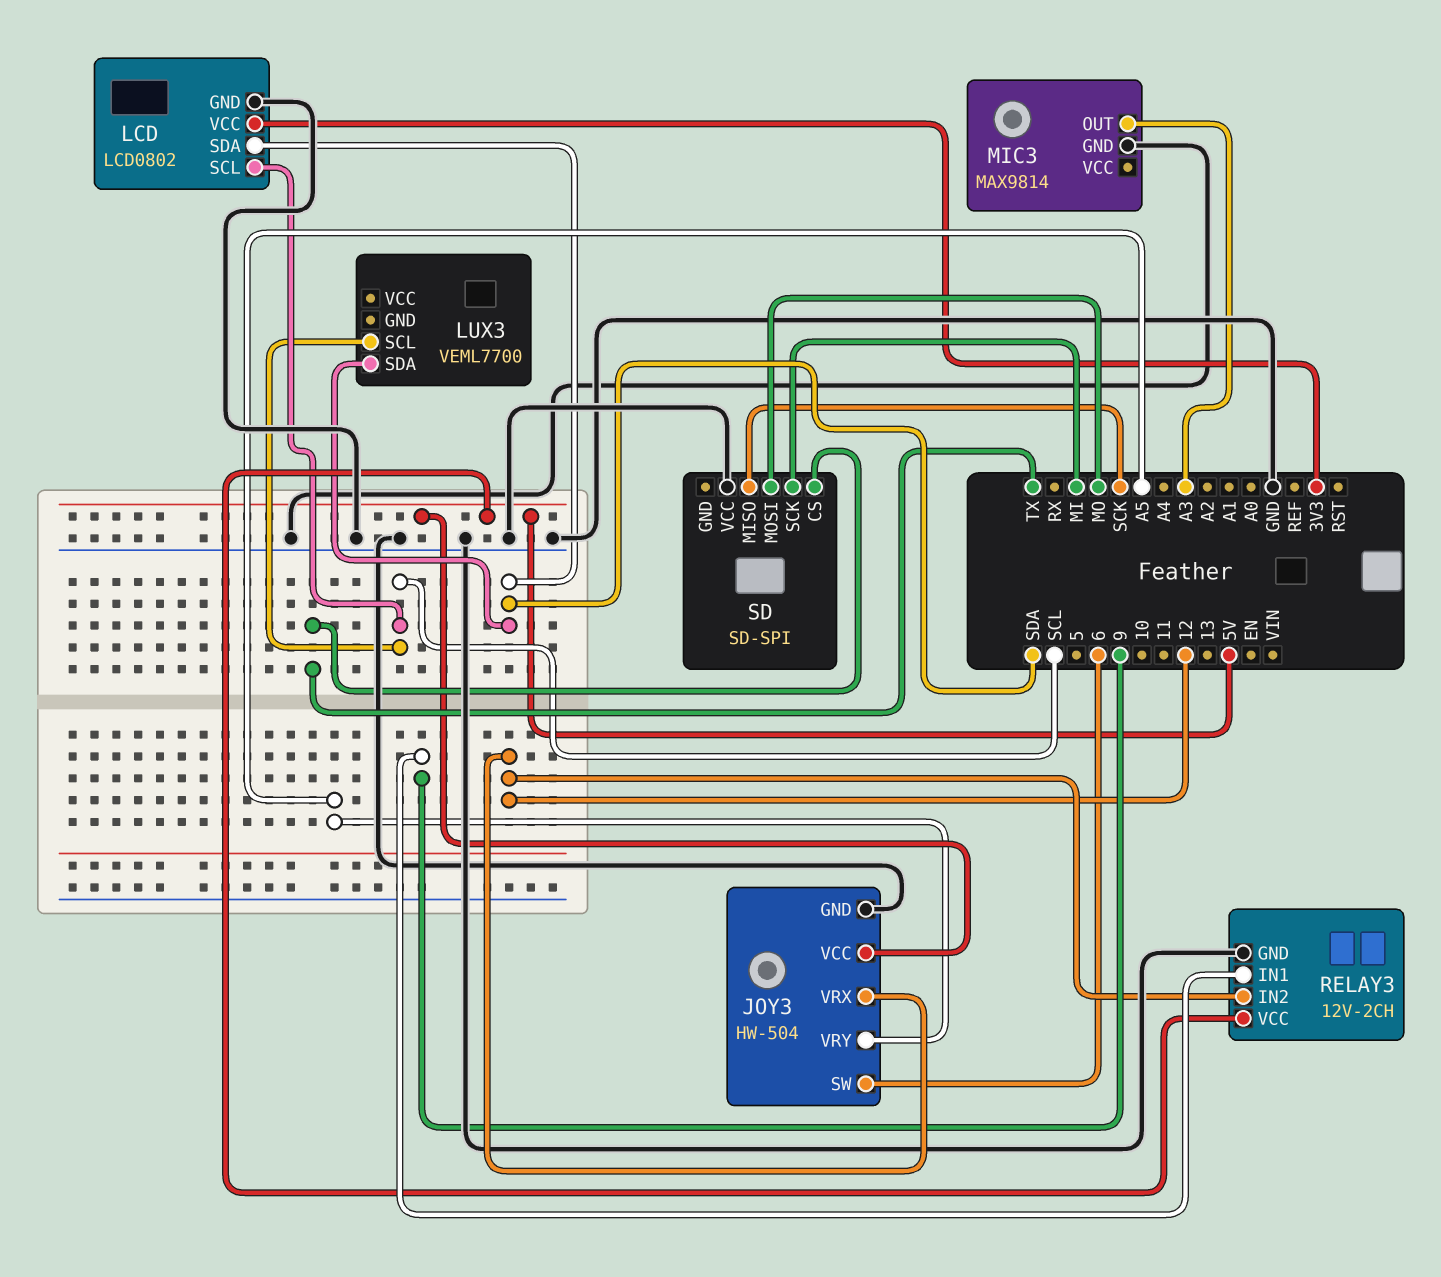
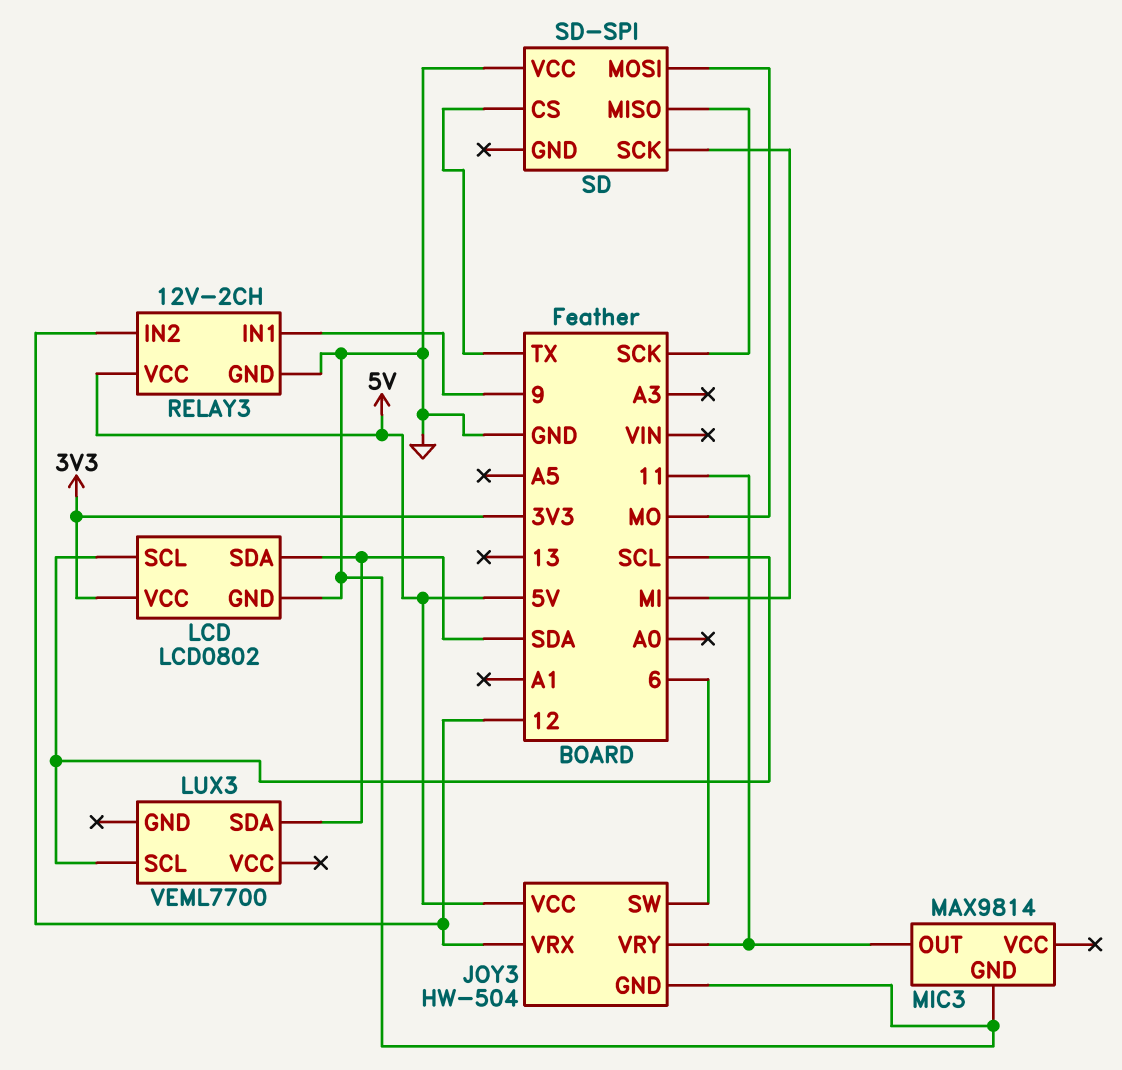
JOY3 pin VRY: A5 -> 11
MIC3 pin OUT: A3 -> 11

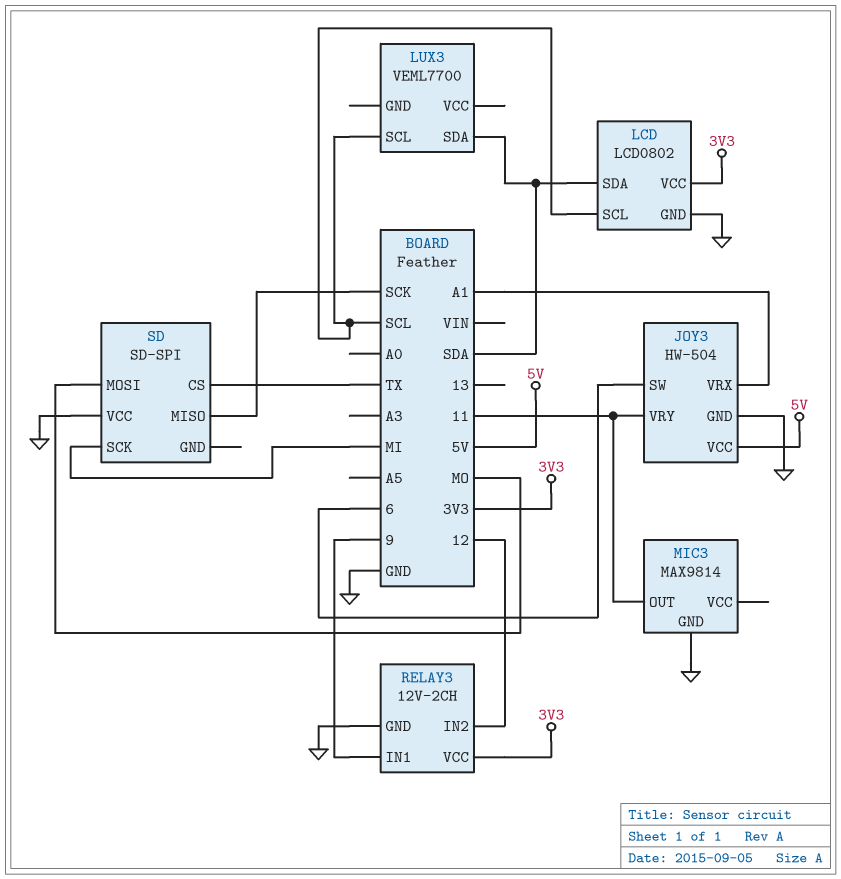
JOY3 pin VRX: 12 -> A1
RELAY3 pin VCC: 5V -> 3V3

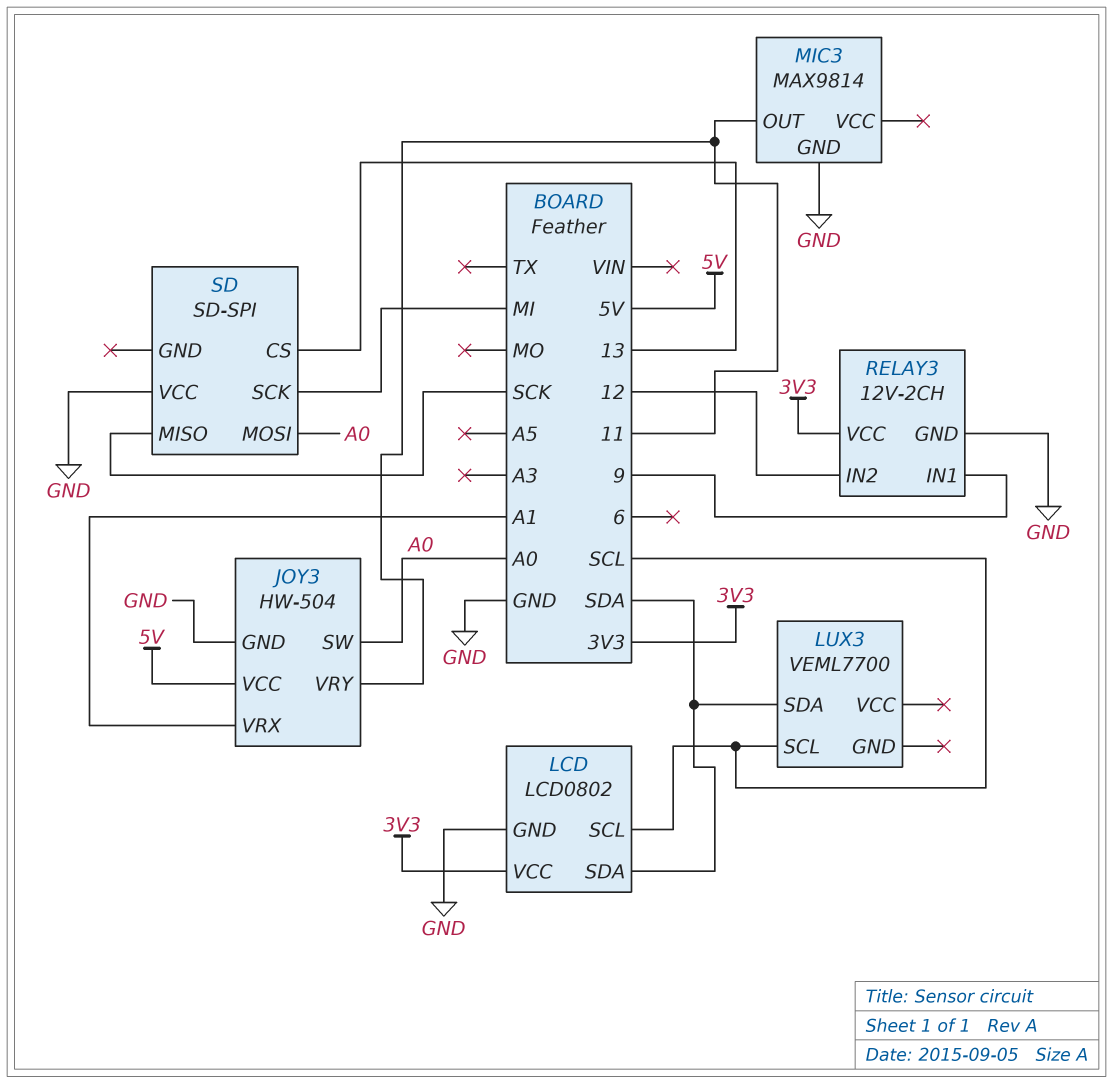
JOY3 pin SW: 6 -> A0
SD pin CS: TX -> 13
SD pin MOSI: MO -> A0

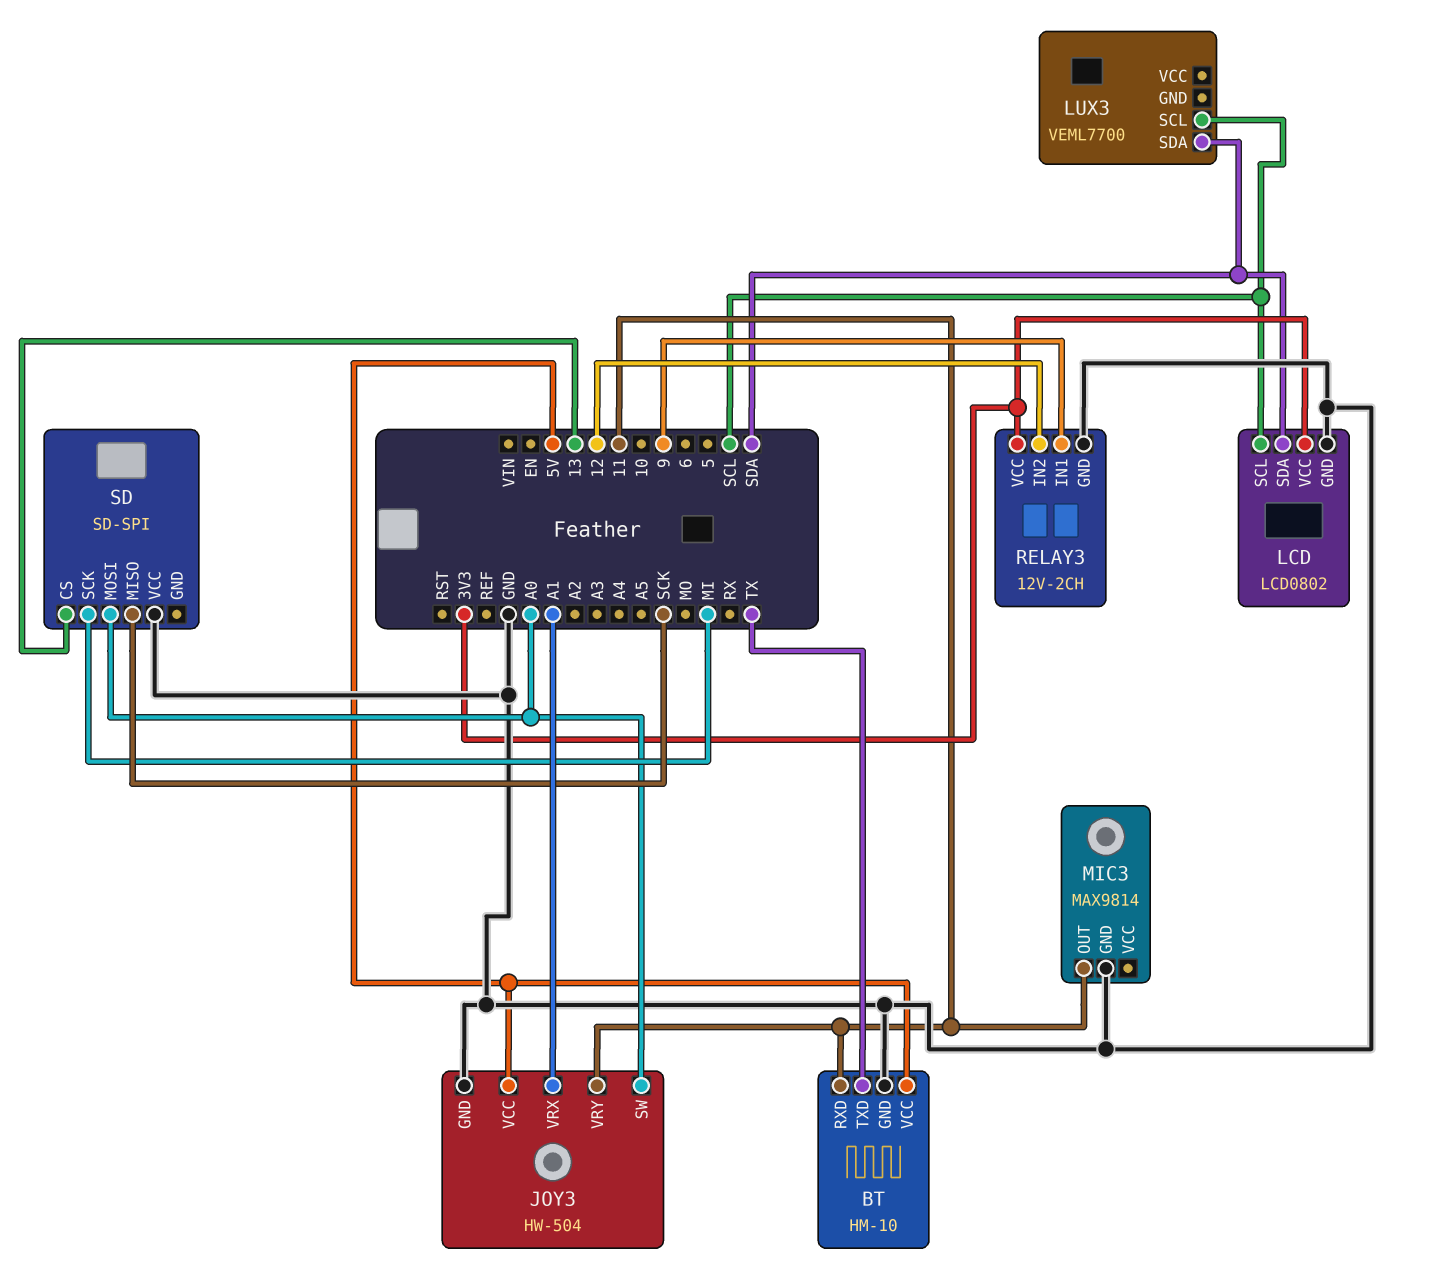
BT: none -> HM-10
BT pin GND: none -> GND
BT pin RXD: none -> 11
BT pin TXD: none -> TX
BT pin VCC: none -> 5V

